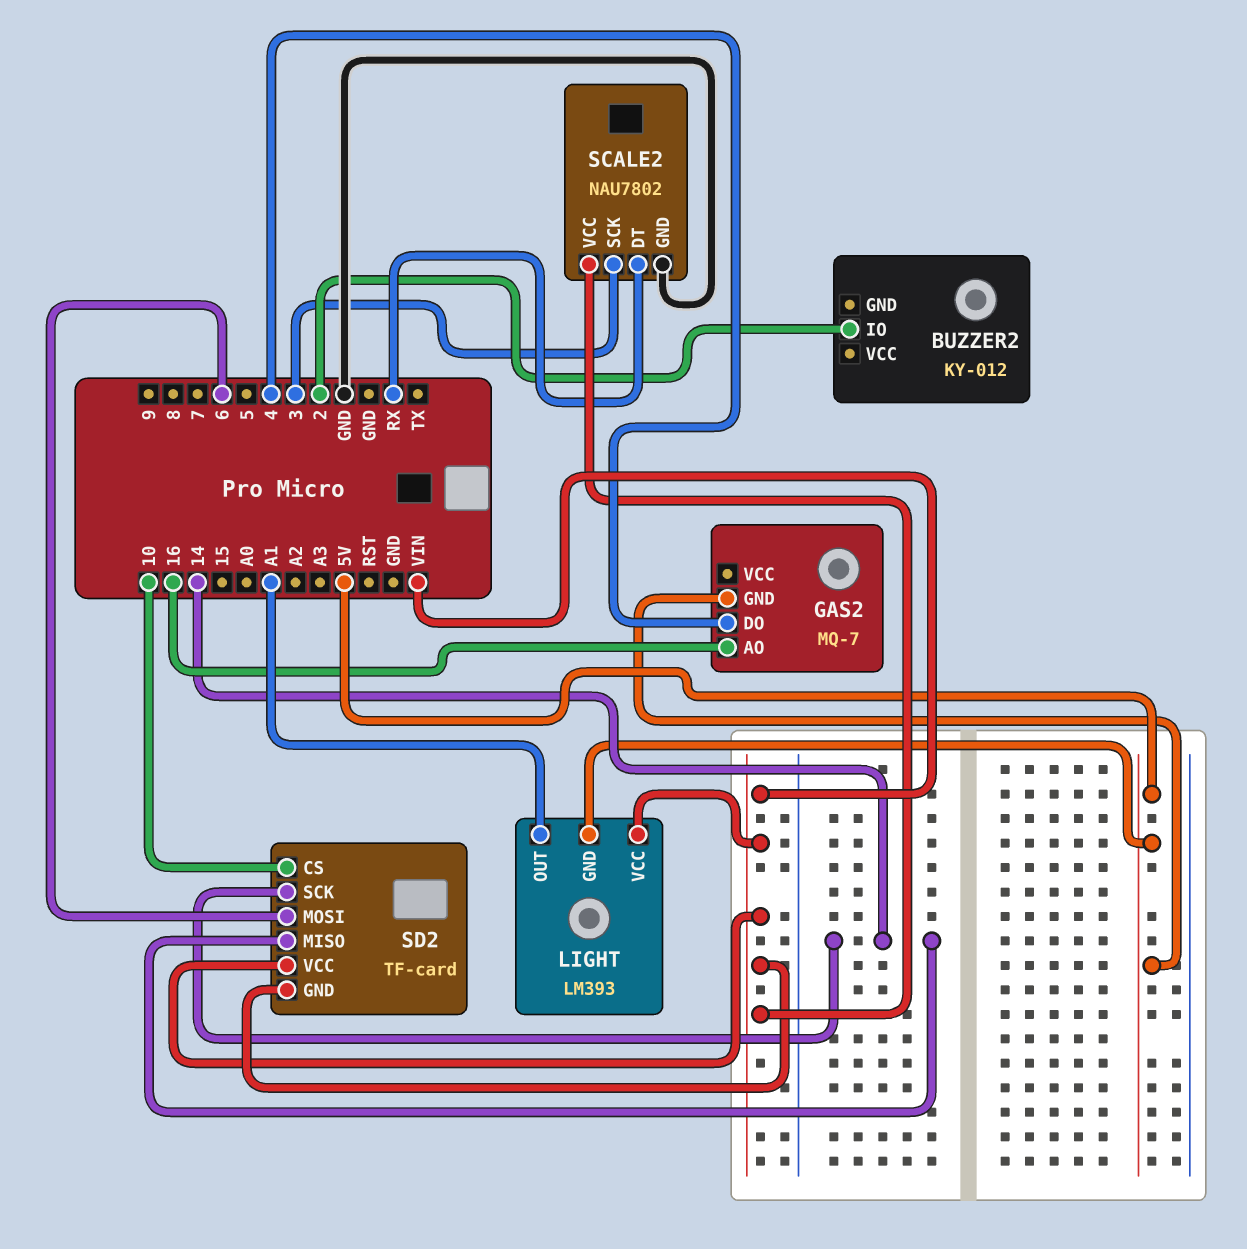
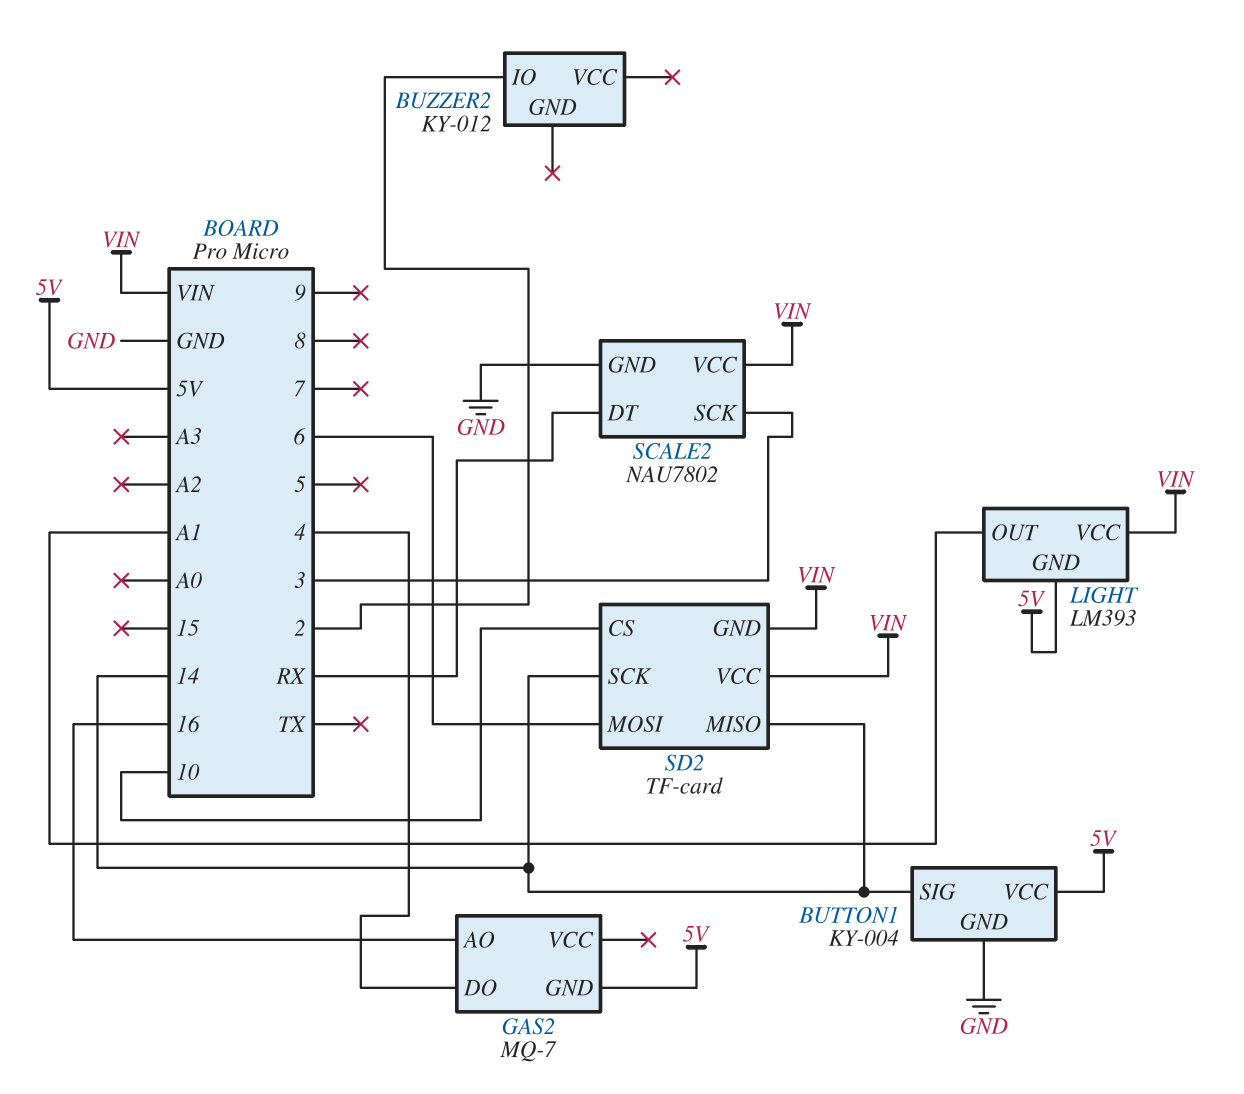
BUTTON1: none -> KY-004
BUTTON1 pin GND: none -> GND
BUTTON1 pin SIG: none -> 14
BUTTON1 pin VCC: none -> 5V

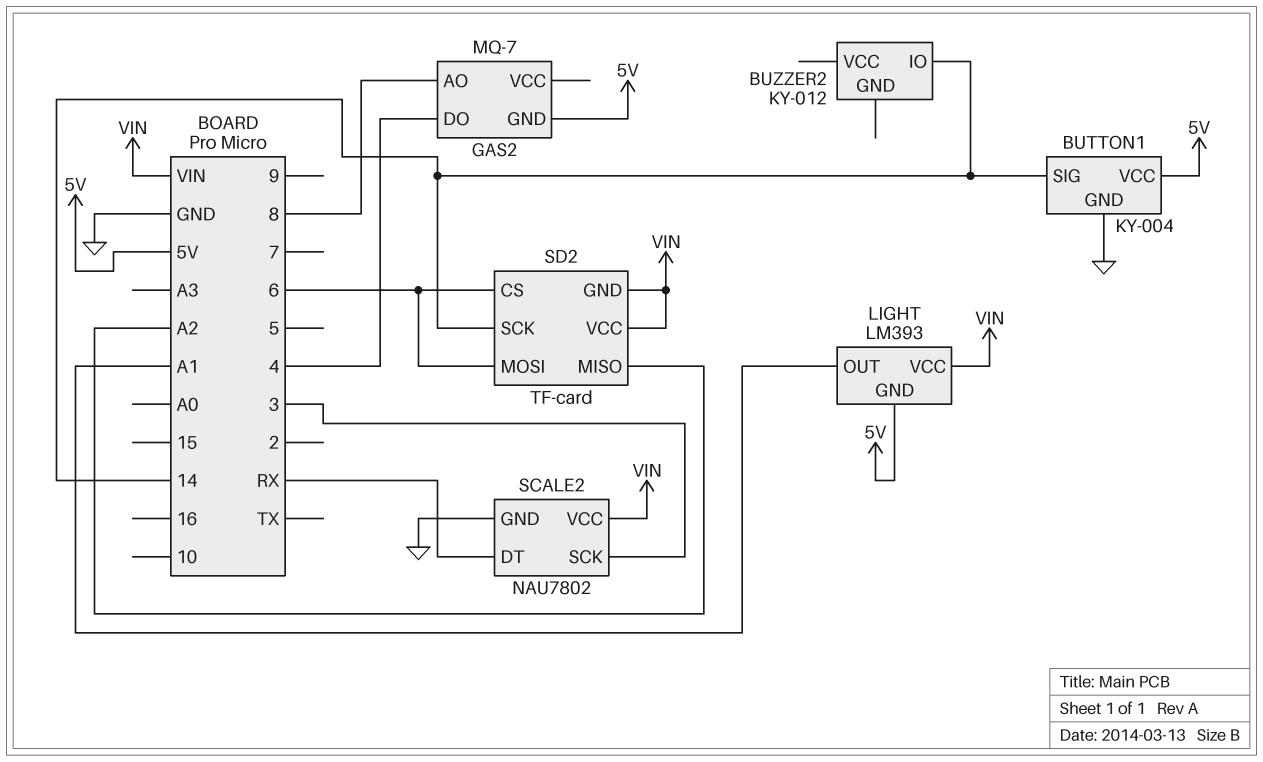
BUZZER2 pin IO: 2 -> 14
GAS2 pin AO: 16 -> 8
SD2 pin CS: 10 -> 6
SD2 pin MISO: 14 -> A2

